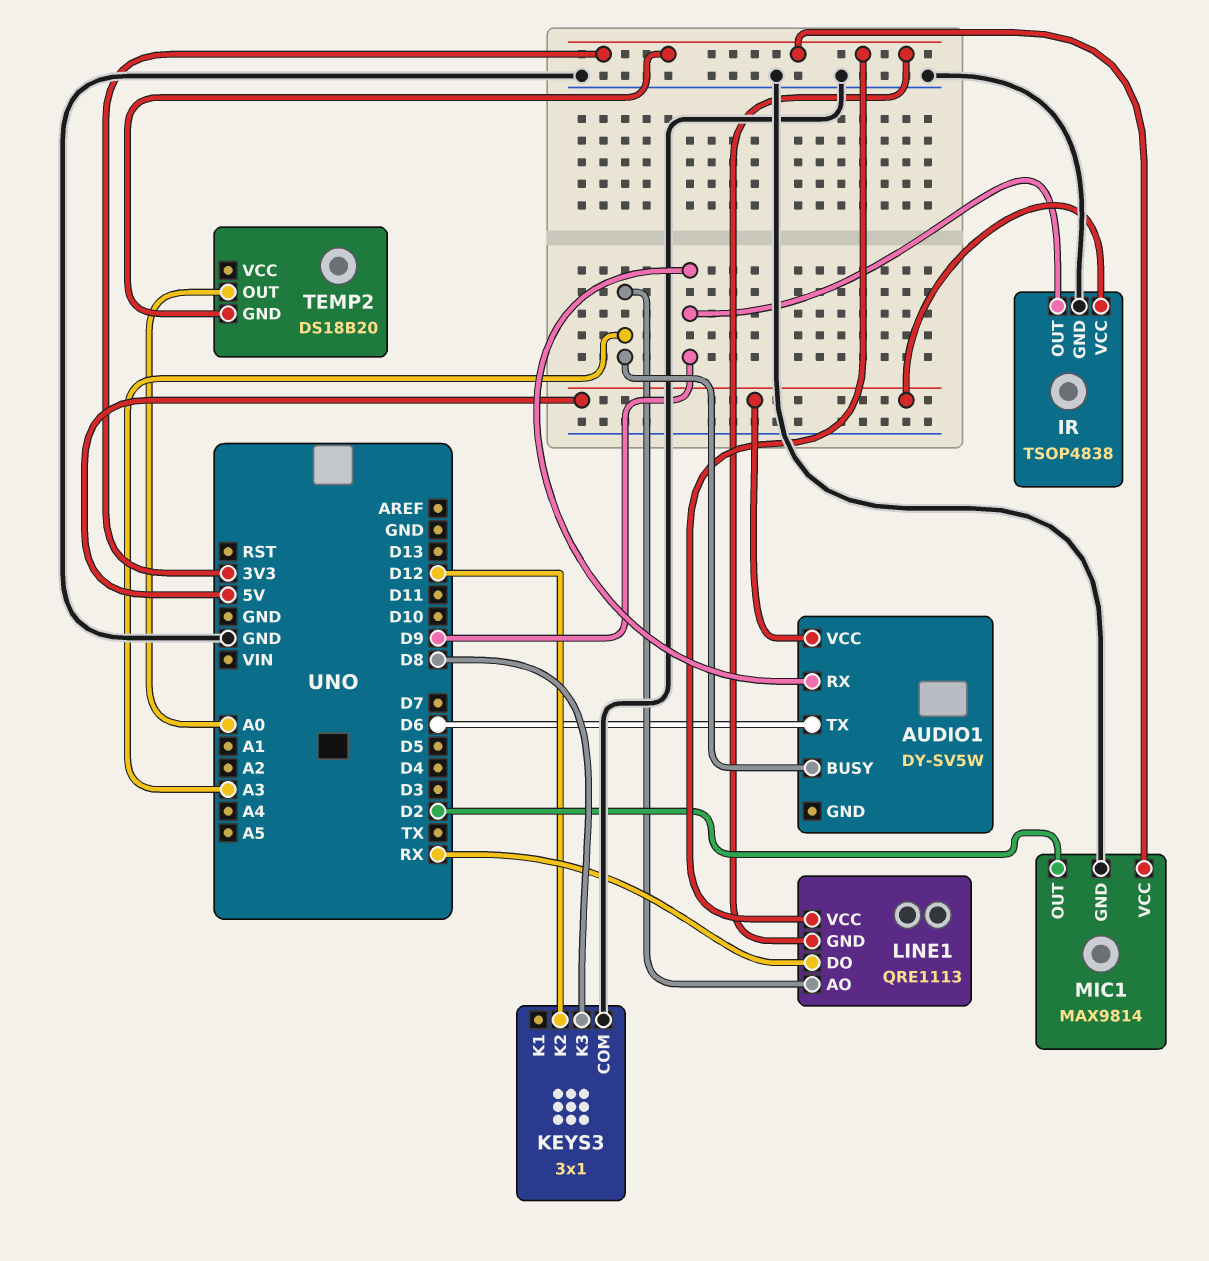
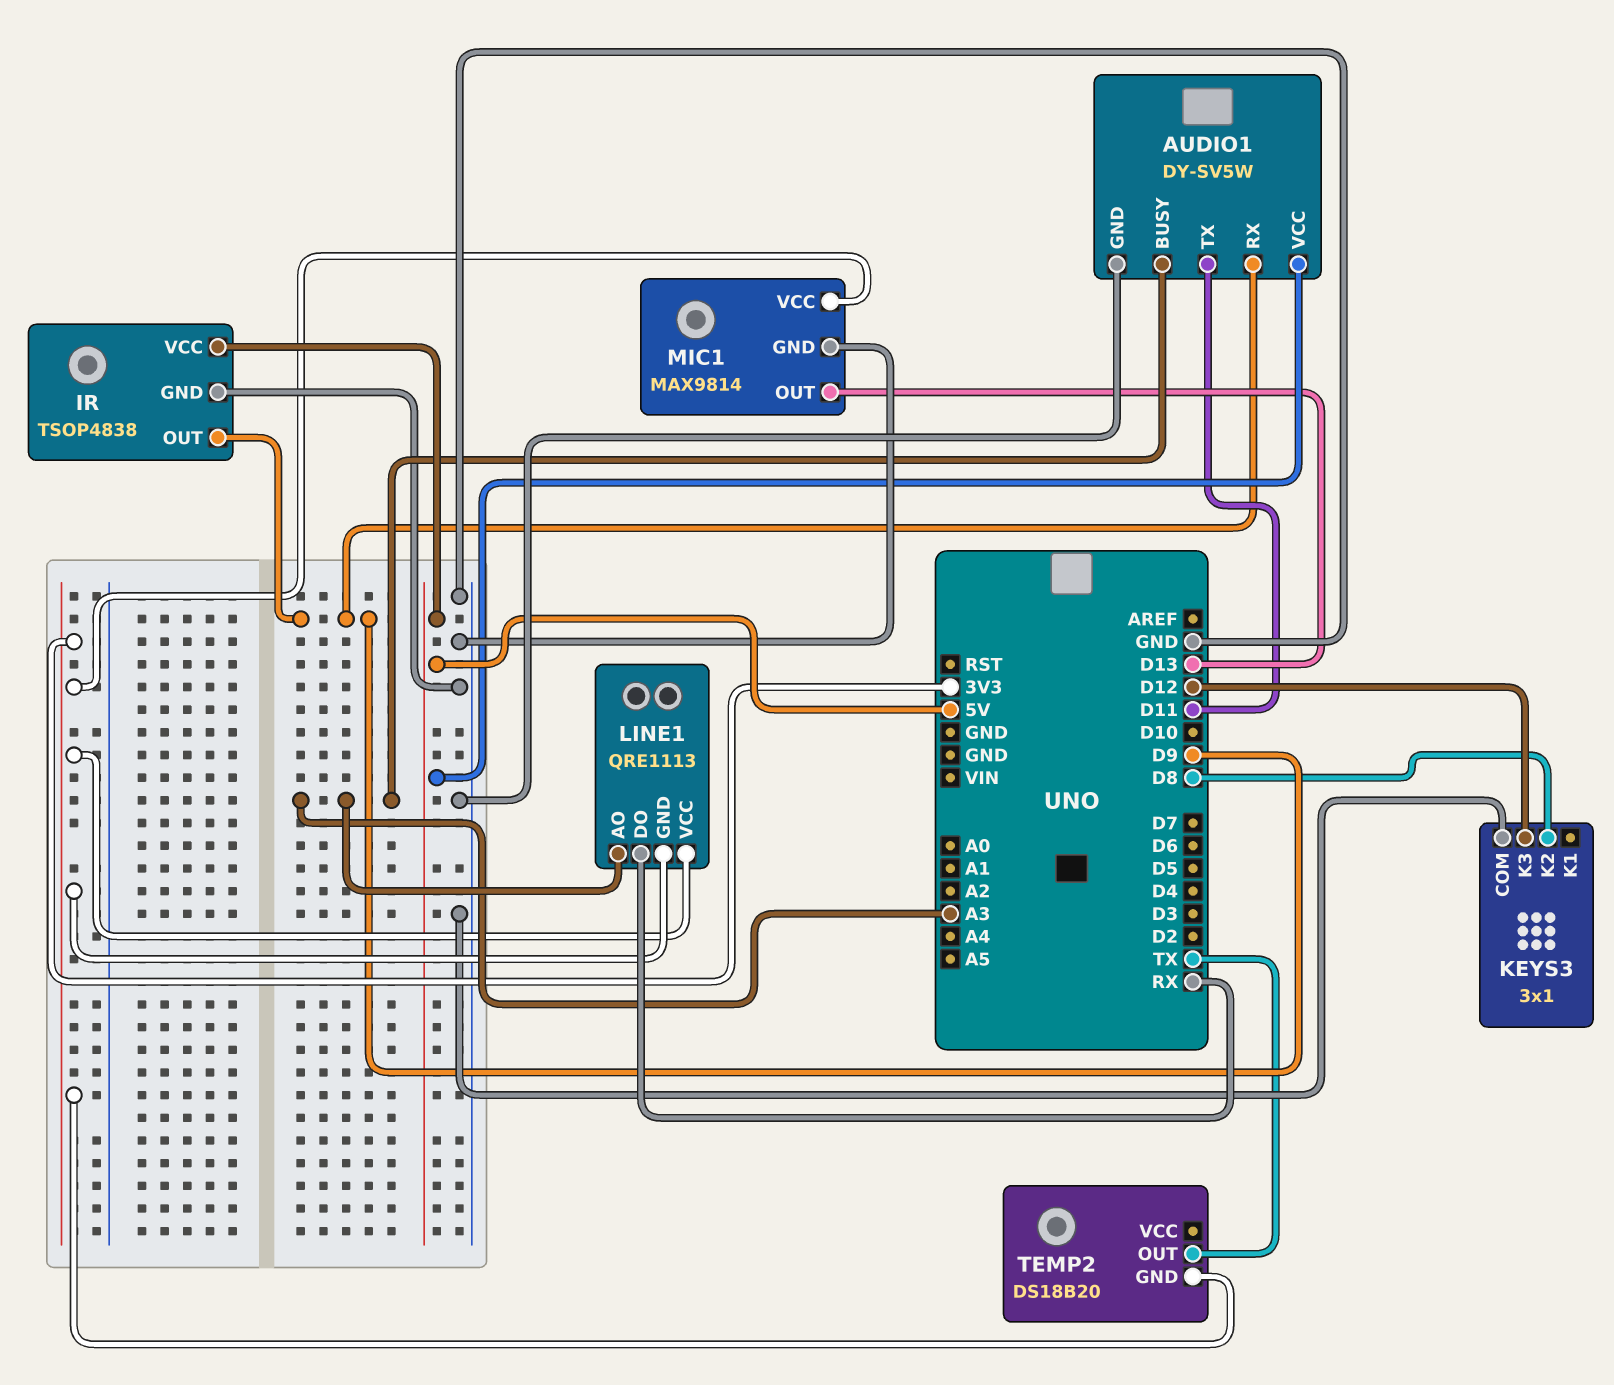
AUDIO1 pin GND: none -> GND
AUDIO1 pin TX: D6 -> D11
KEYS3 pin K2: D12 -> D8
KEYS3 pin K3: D8 -> D12
MIC1 pin OUT: D2 -> D13
TEMP2 pin OUT: A0 -> TX

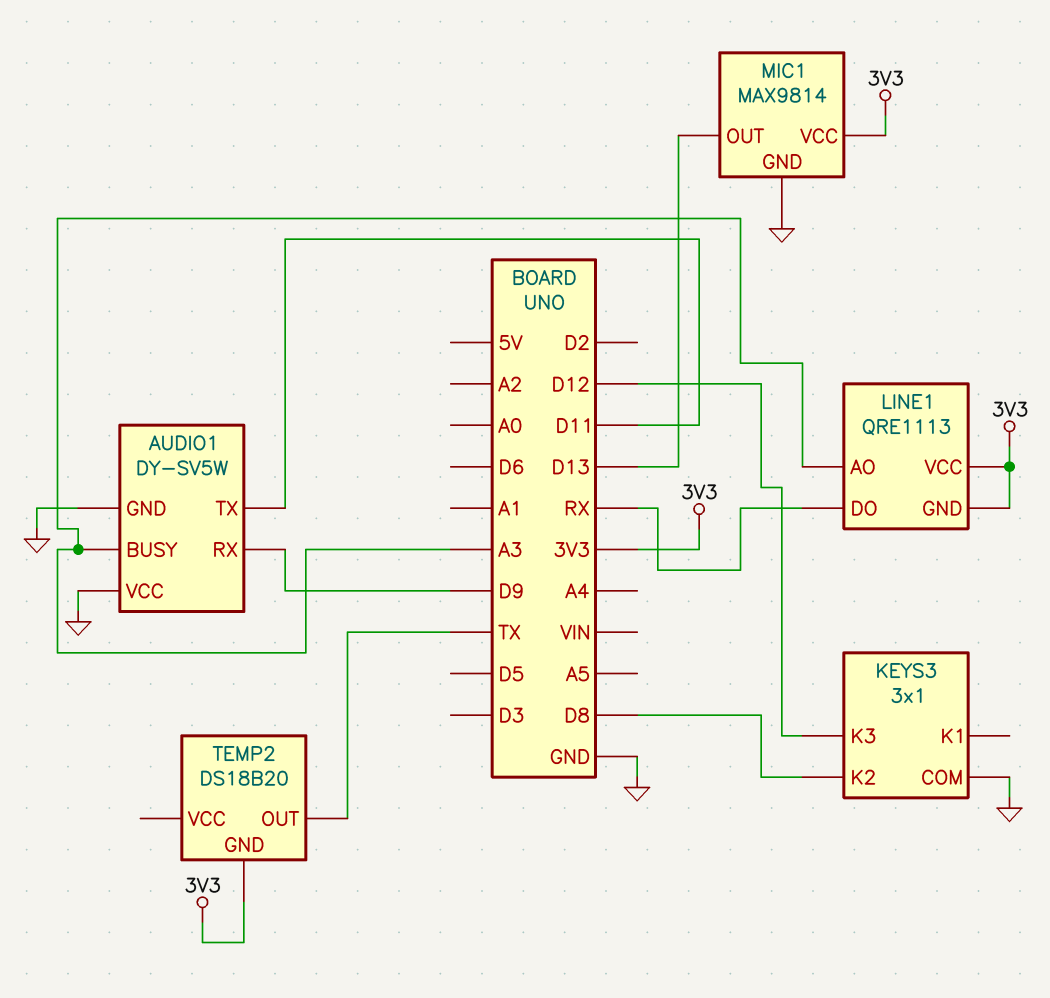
AUDIO1 pin VCC: 5V -> GND
IR: TSOP4838 -> none
IR pin GND: GND -> none
IR pin OUT: D9 -> none
IR pin VCC: 5V -> none

